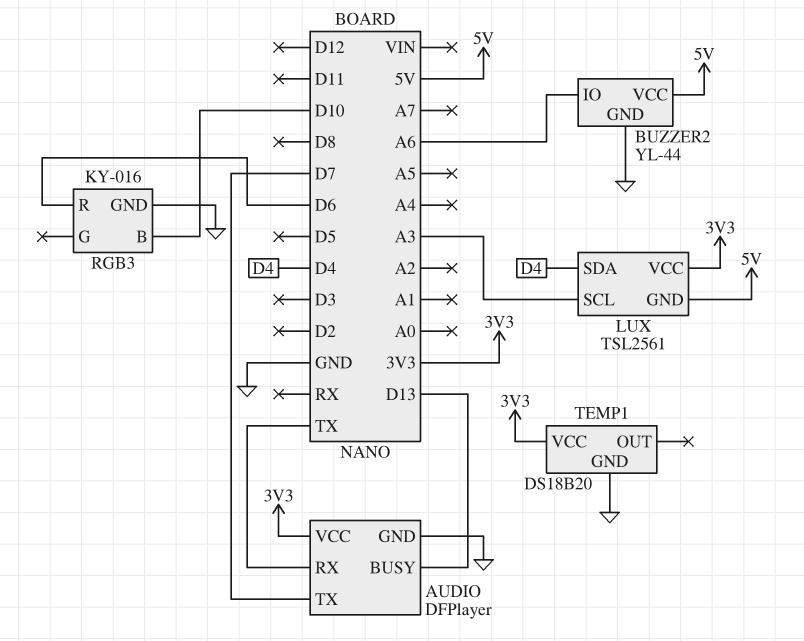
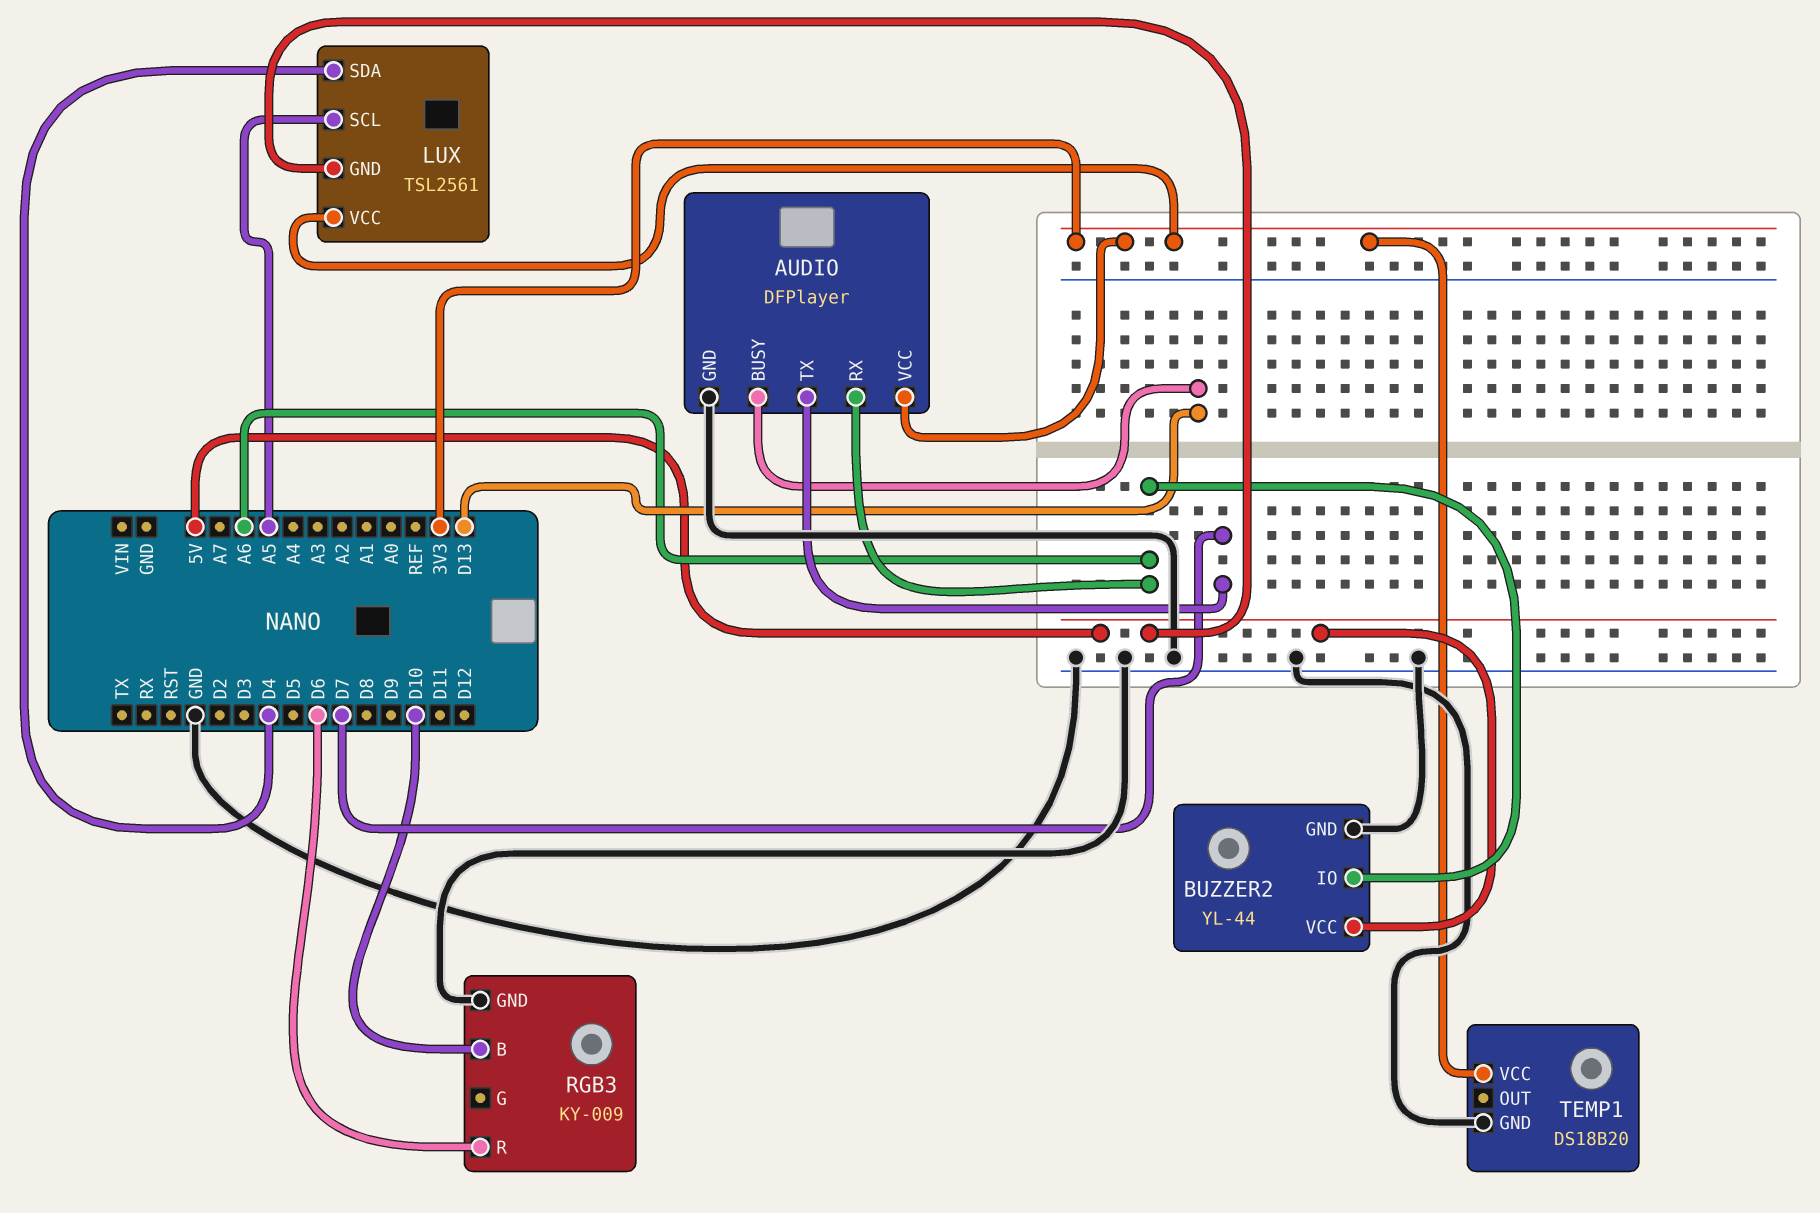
AUDIO pin RX: TX -> A6
LUX pin SCL: A3 -> A5
RGB3: KY-016 -> KY-009

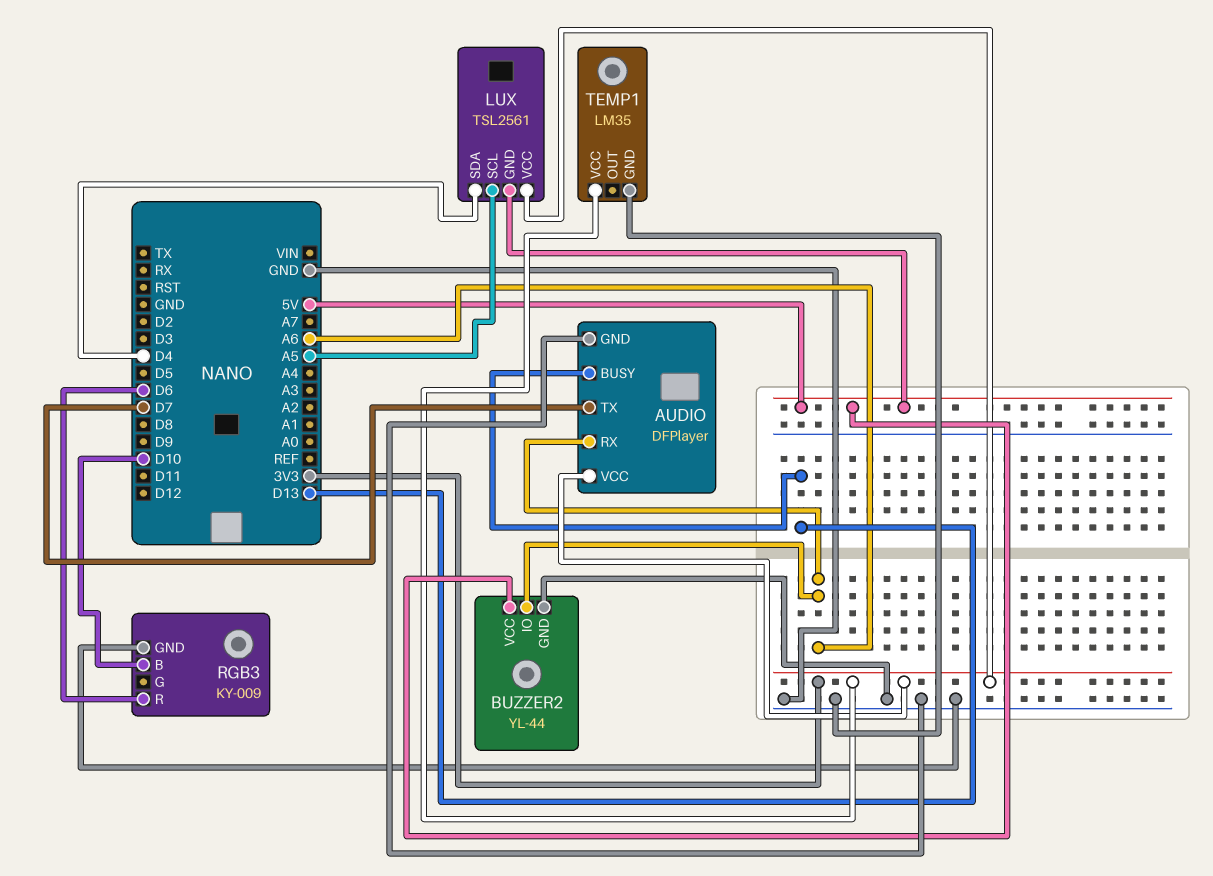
TEMP1: DS18B20 -> LM35

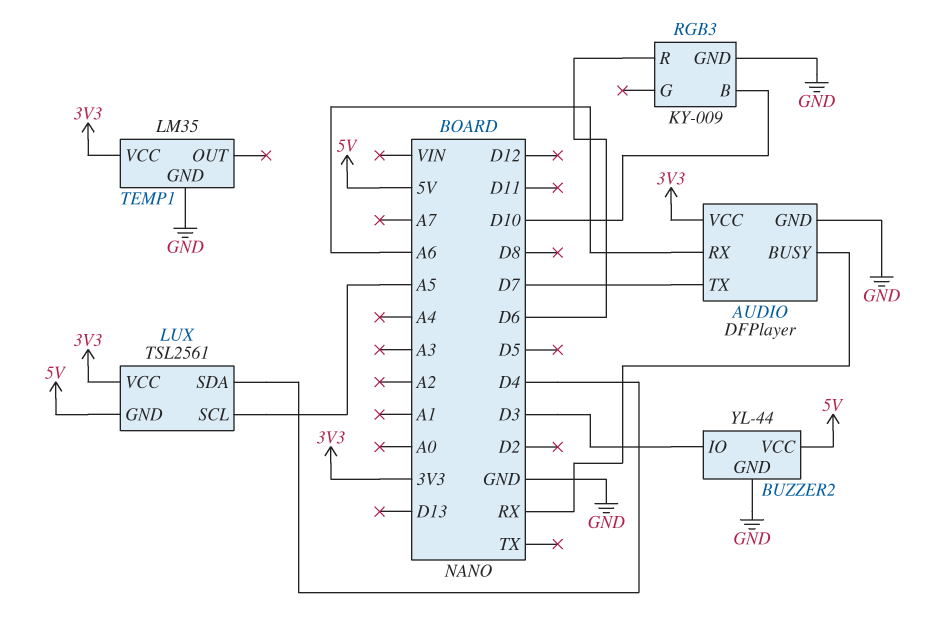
AUDIO pin BUSY: D13 -> RX
BUZZER2 pin IO: A6 -> D3

